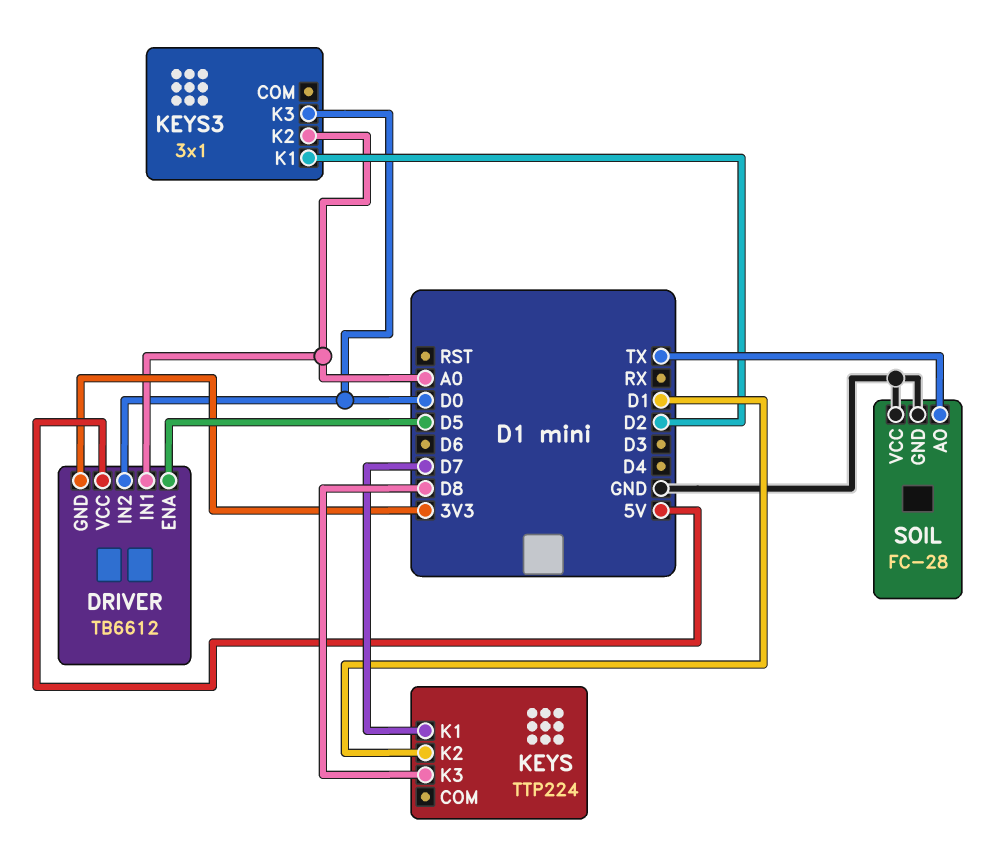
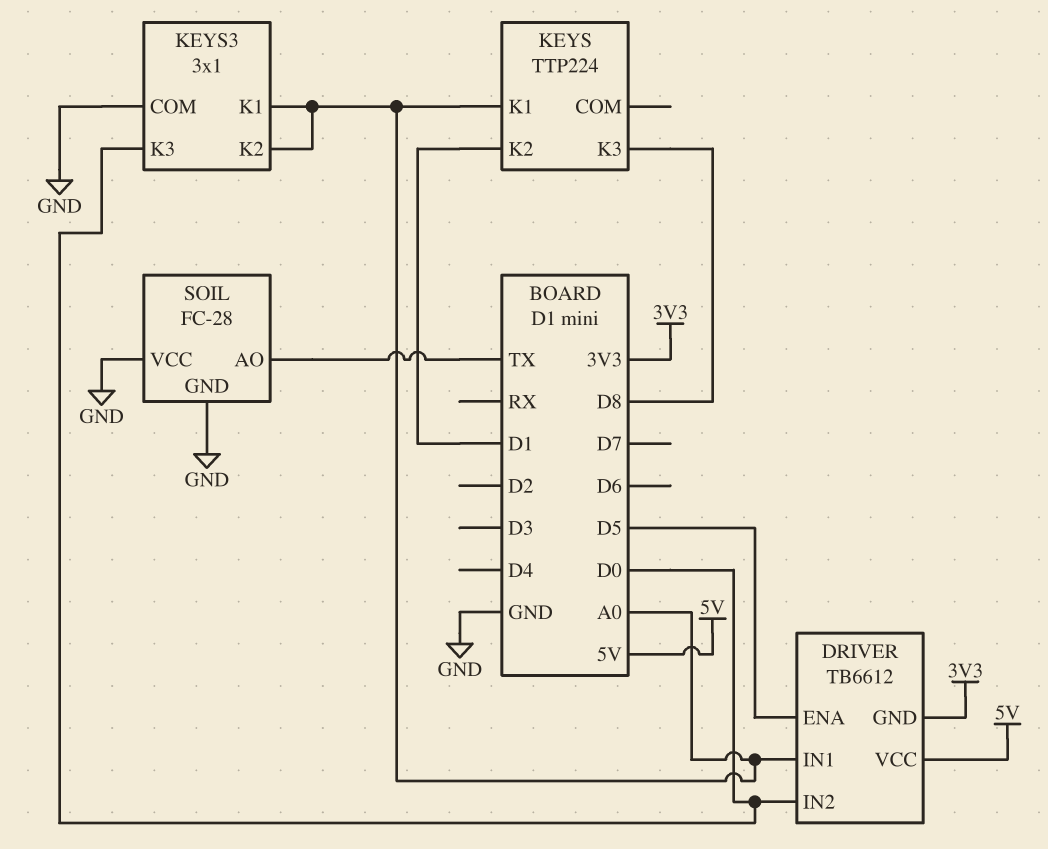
KEYS pin K1: D7 -> A0
KEYS3 pin COM: none -> GND
KEYS3 pin K1: D2 -> A0

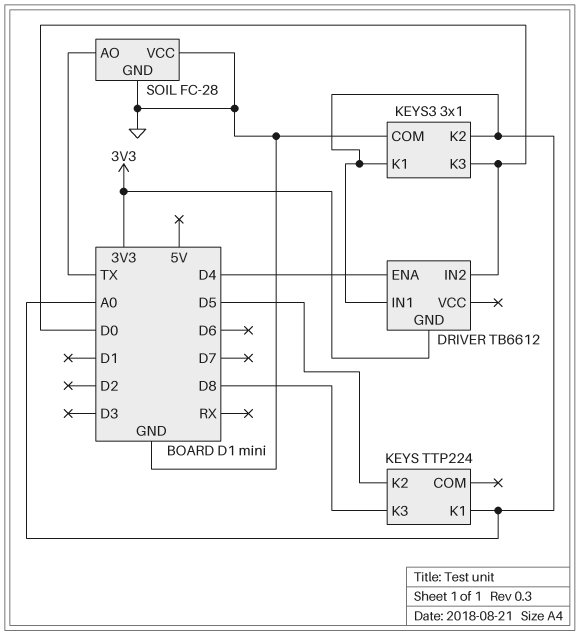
DRIVER pin ENA: D5 -> D4
DRIVER pin VCC: 5V -> none
KEYS pin K2: D1 -> D5

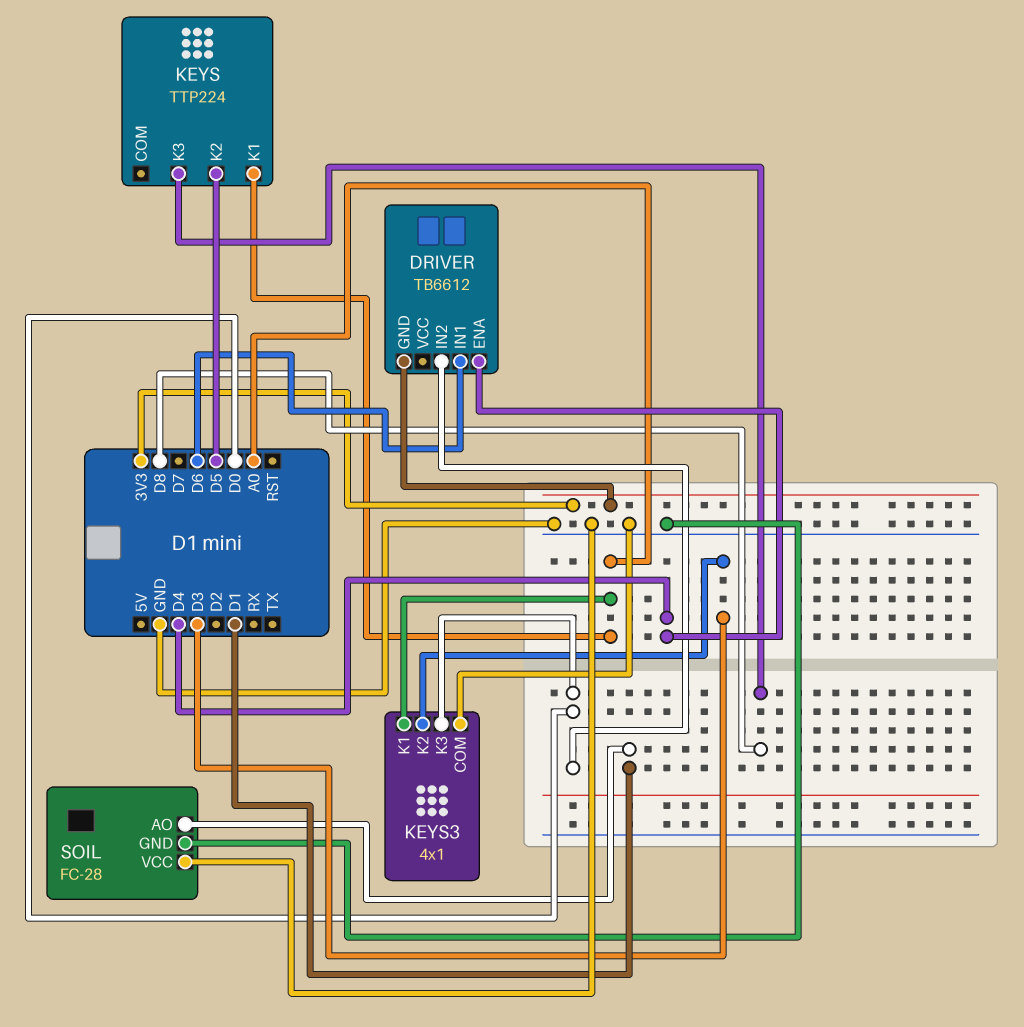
DRIVER pin IN1: A0 -> D6
KEYS3: 3x1 -> 4x1
KEYS3 pin K2: A0 -> D3
SOIL pin AO: TX -> D1

